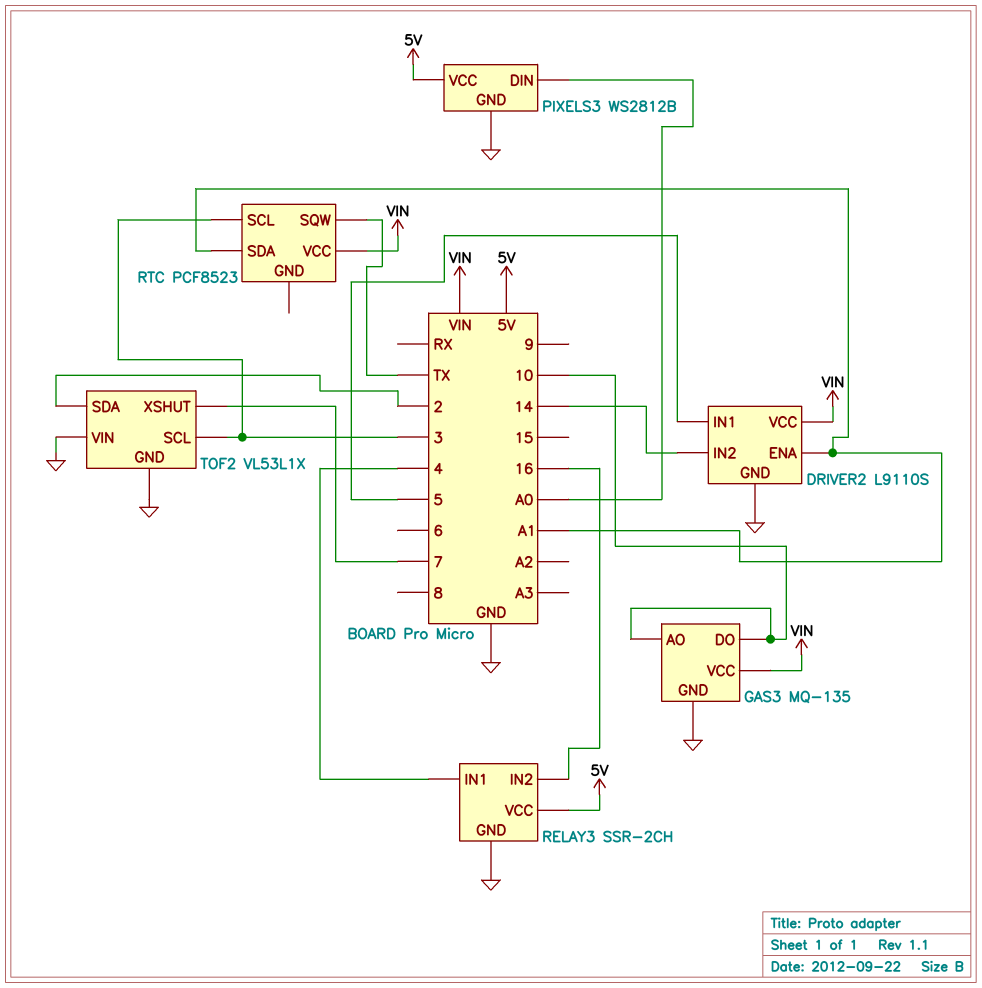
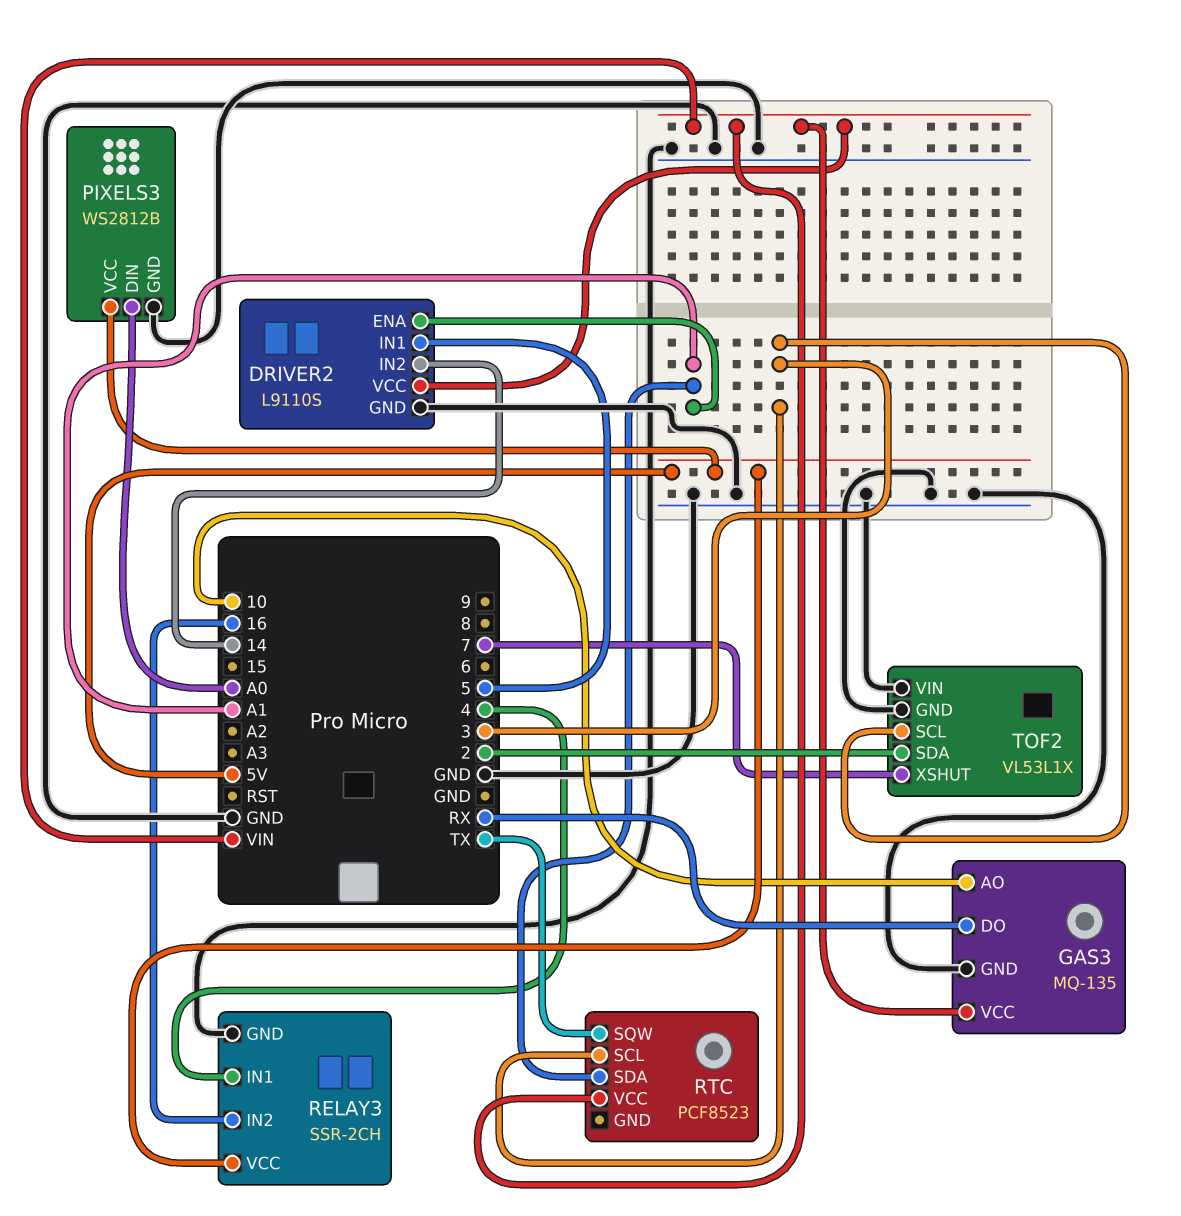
GAS3 pin DO: 10 -> RX

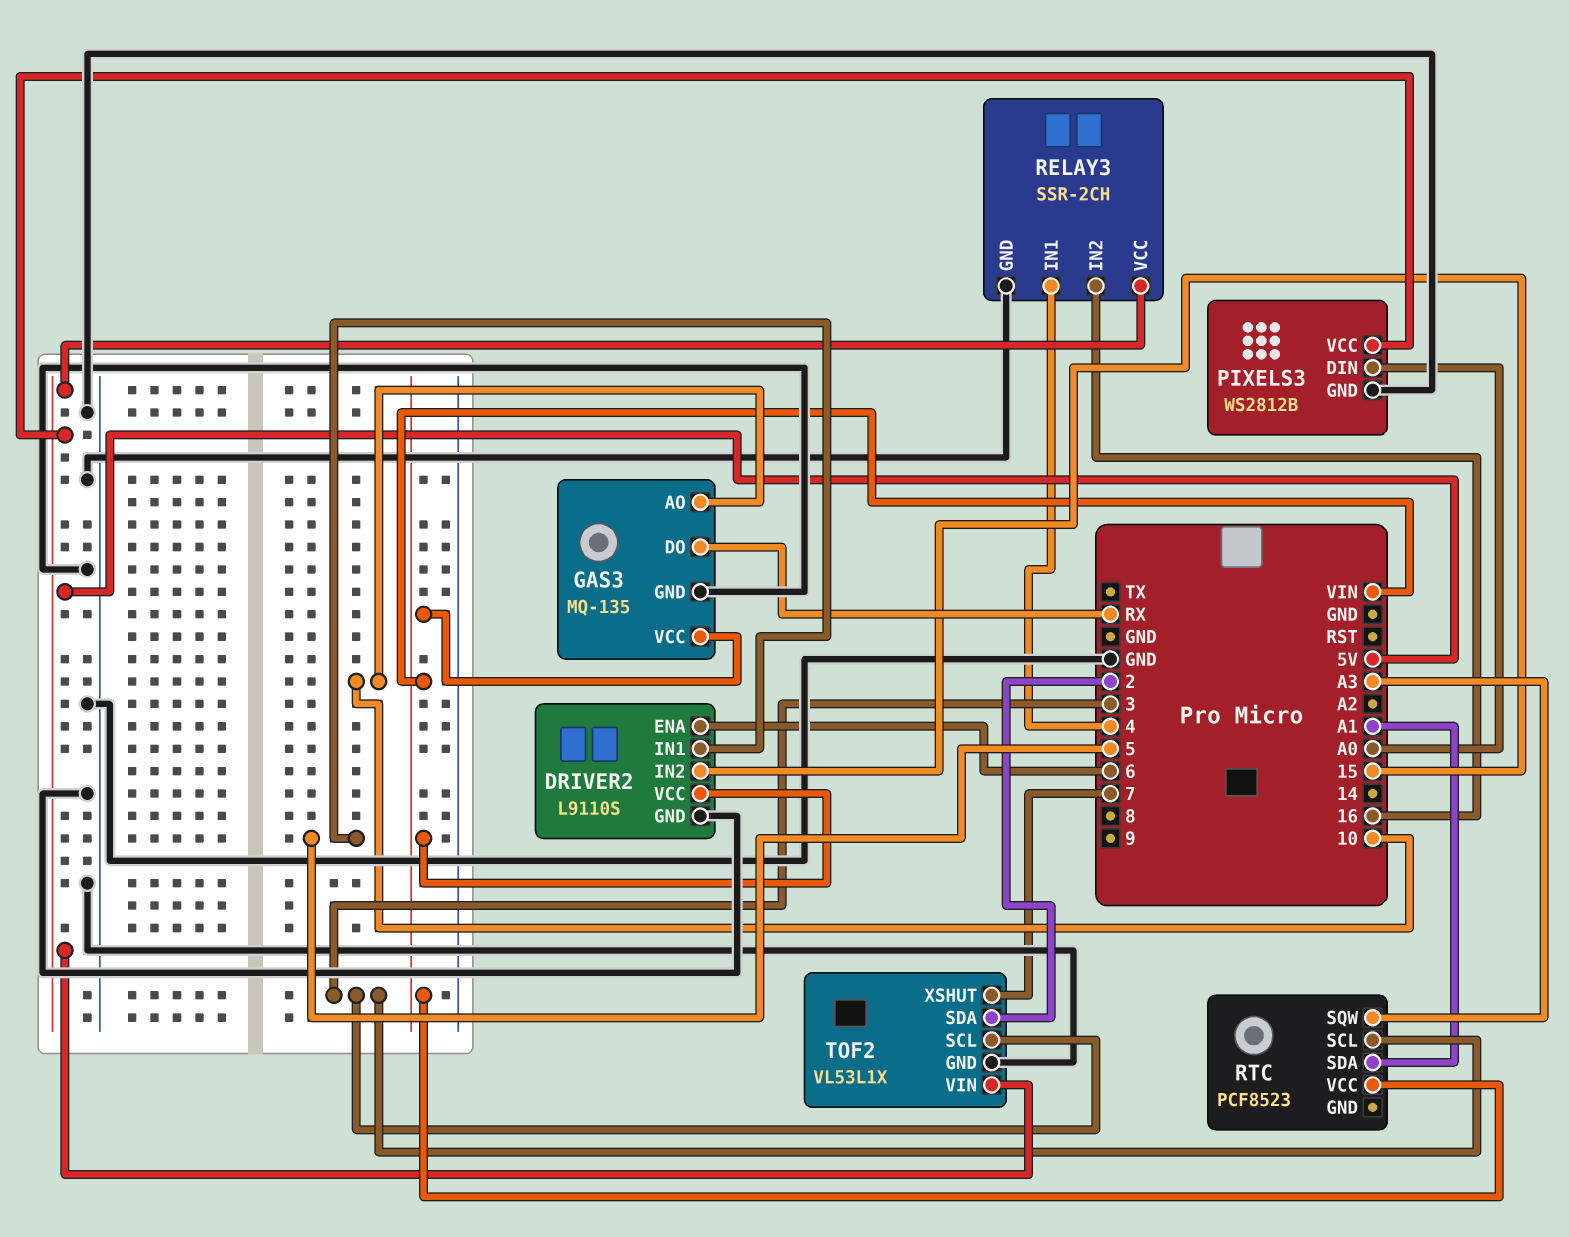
DRIVER2 pin ENA: A1 -> 6
DRIVER2 pin IN2: 14 -> 15
RTC pin SQW: TX -> A3
TOF2 pin VIN: GND -> 5V

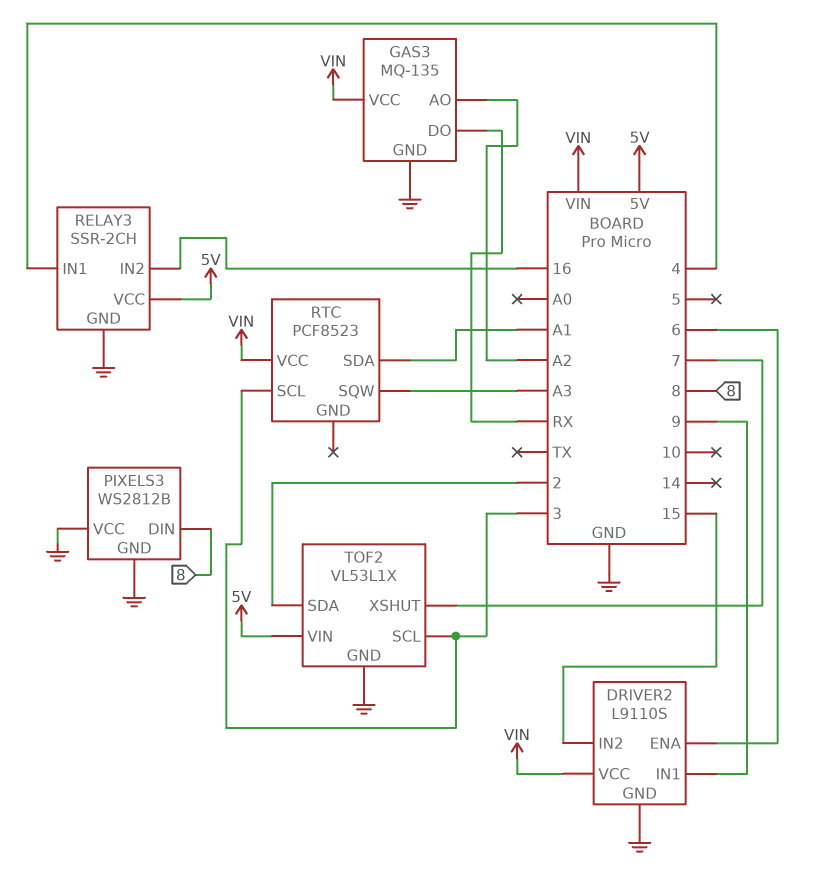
DRIVER2 pin IN1: 5 -> 9
GAS3 pin AO: 10 -> A2
PIXELS3 pin DIN: A0 -> 8
PIXELS3 pin VCC: 5V -> GND

